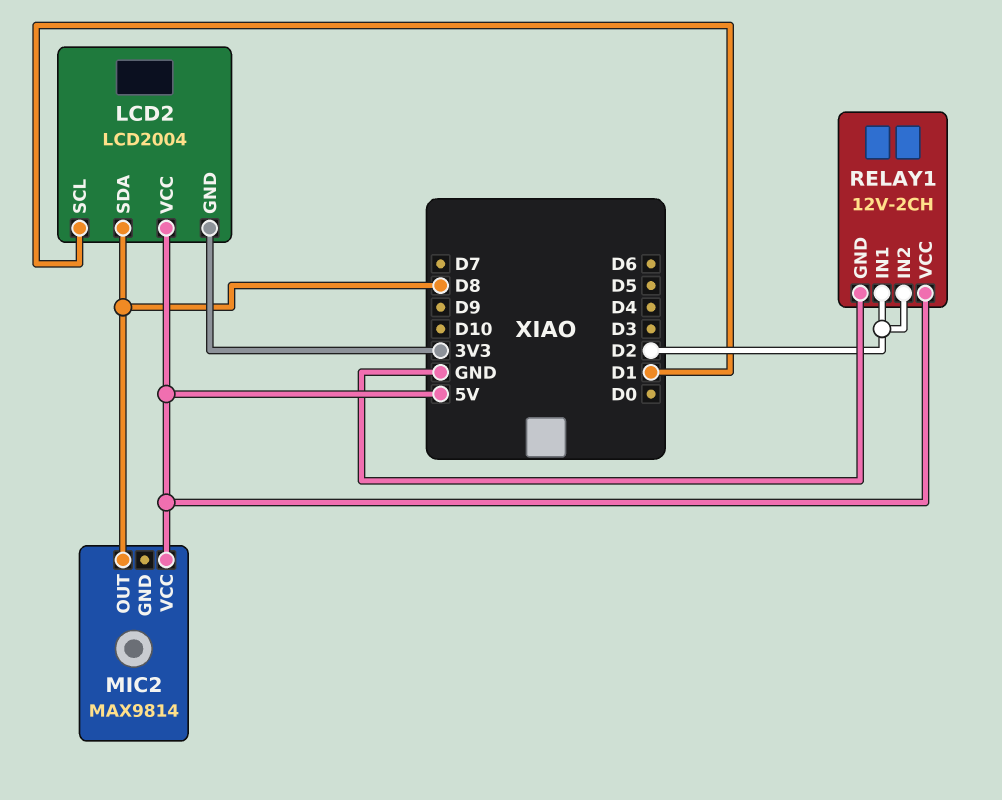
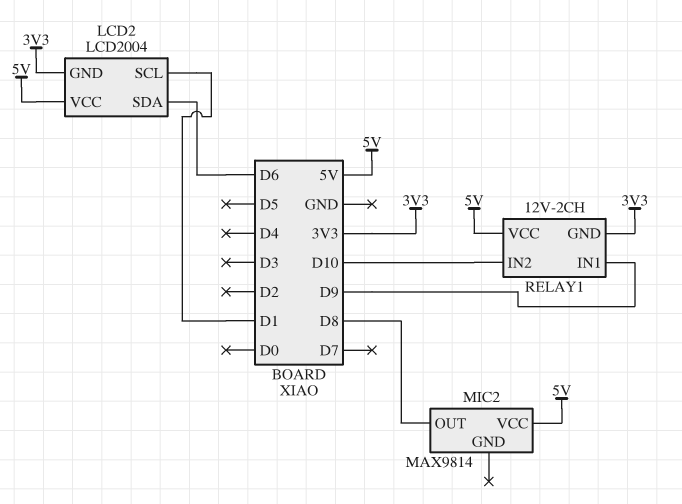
LCD2 pin SDA: D8 -> D6
RELAY1 pin GND: GND -> 3V3
RELAY1 pin IN1: D2 -> D9
RELAY1 pin IN2: D2 -> D10

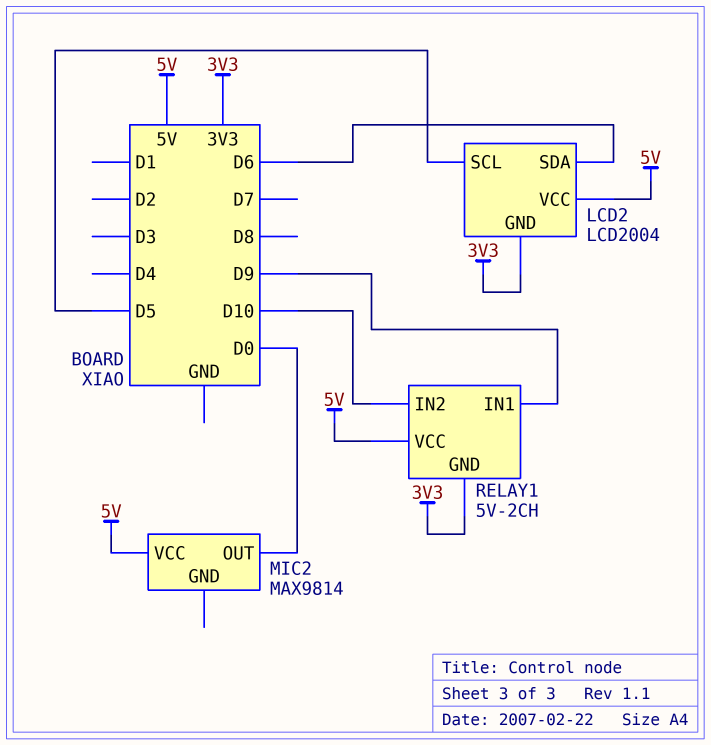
LCD2 pin SCL: D1 -> D5
MIC2 pin OUT: D8 -> D0
RELAY1: 12V-2CH -> 5V-2CH

